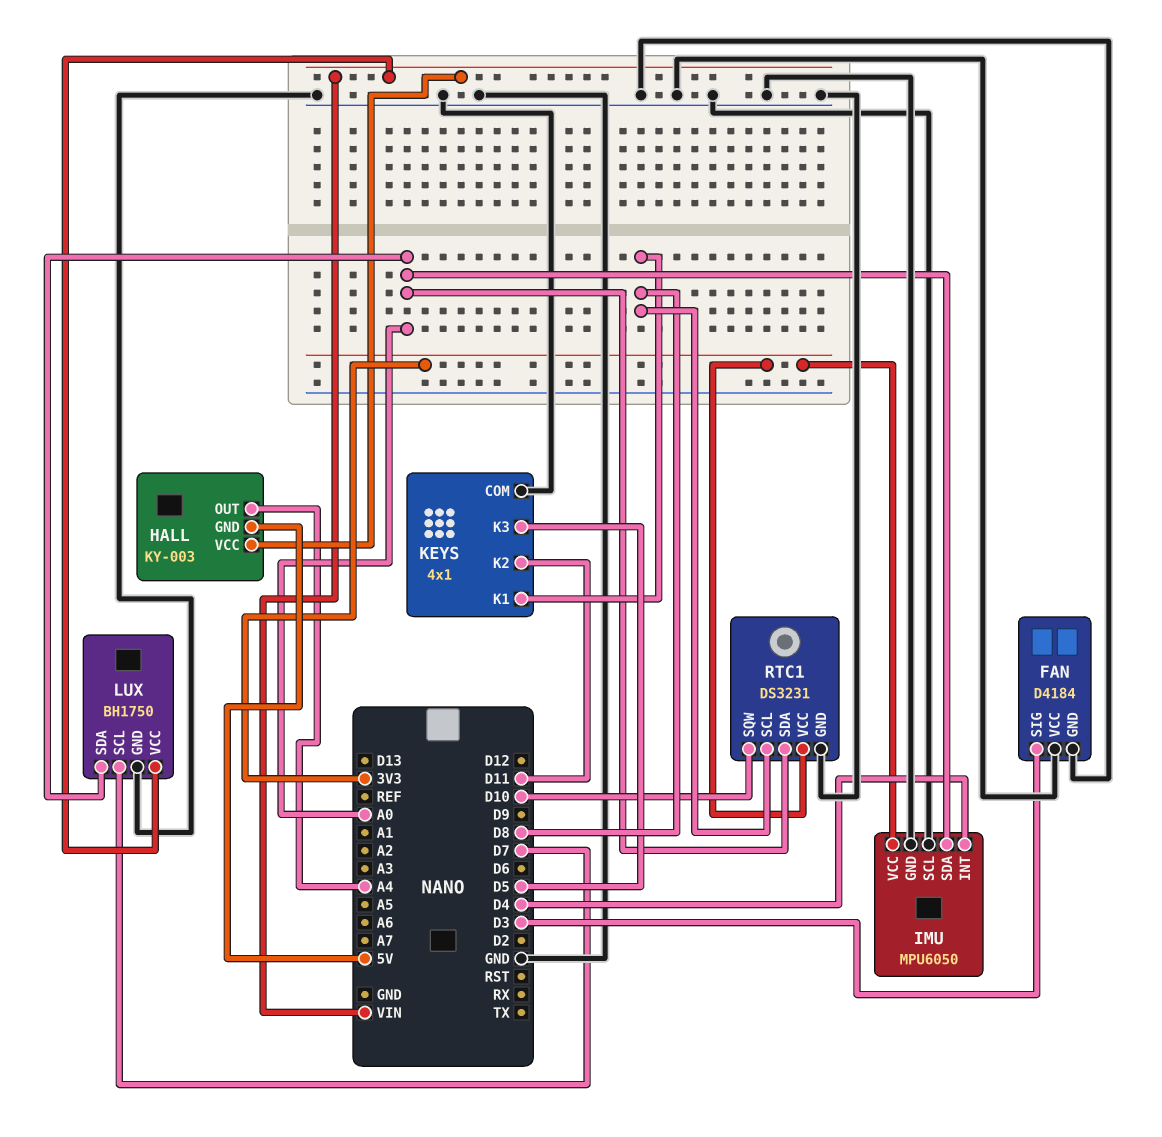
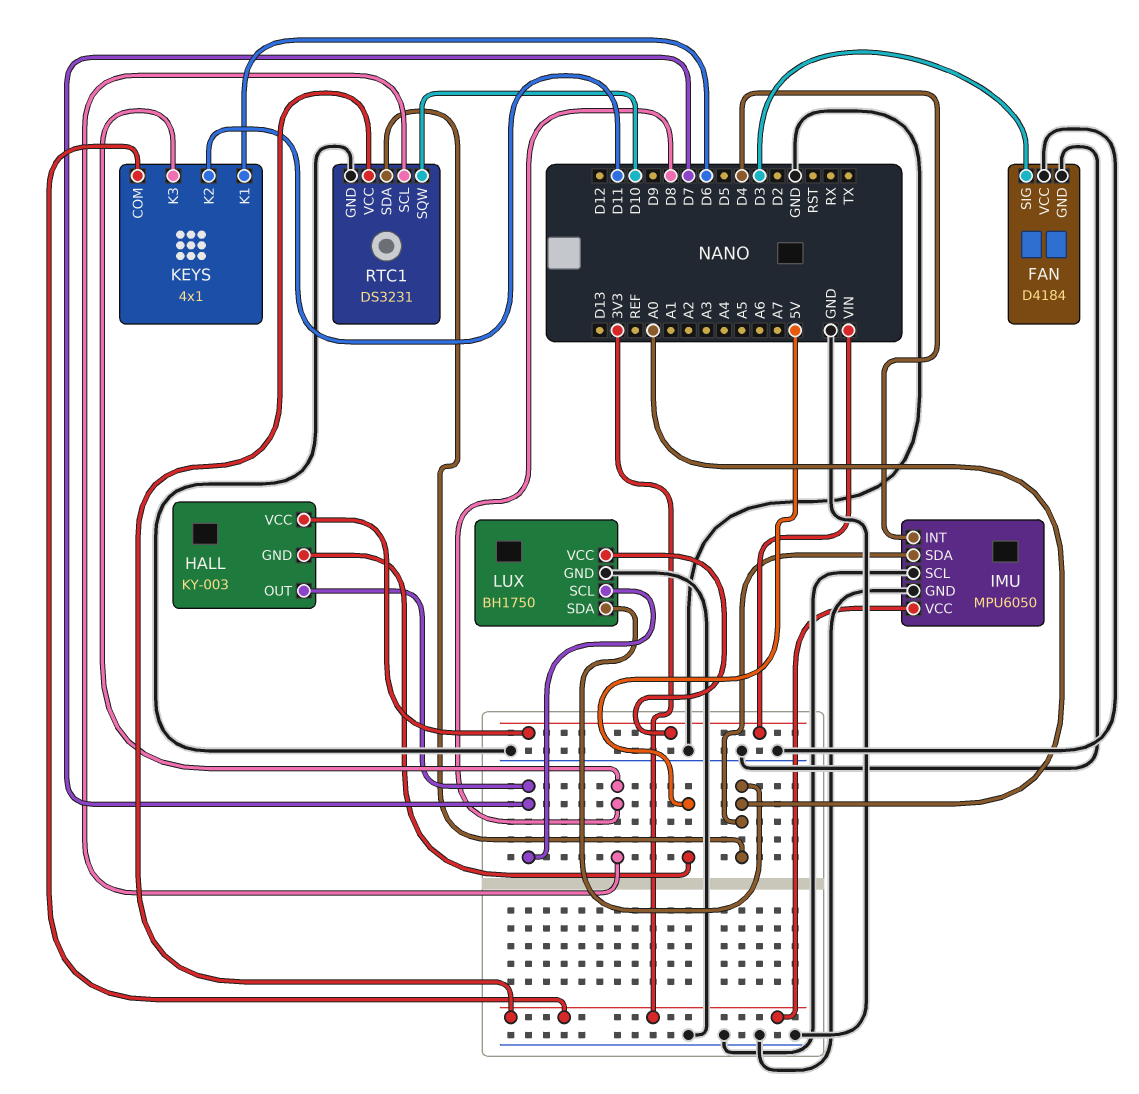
HALL pin OUT: A4 -> D7
KEYS pin COM: GND -> 3V3
KEYS pin K1: D8 -> D6
KEYS pin K3: D5 -> D8

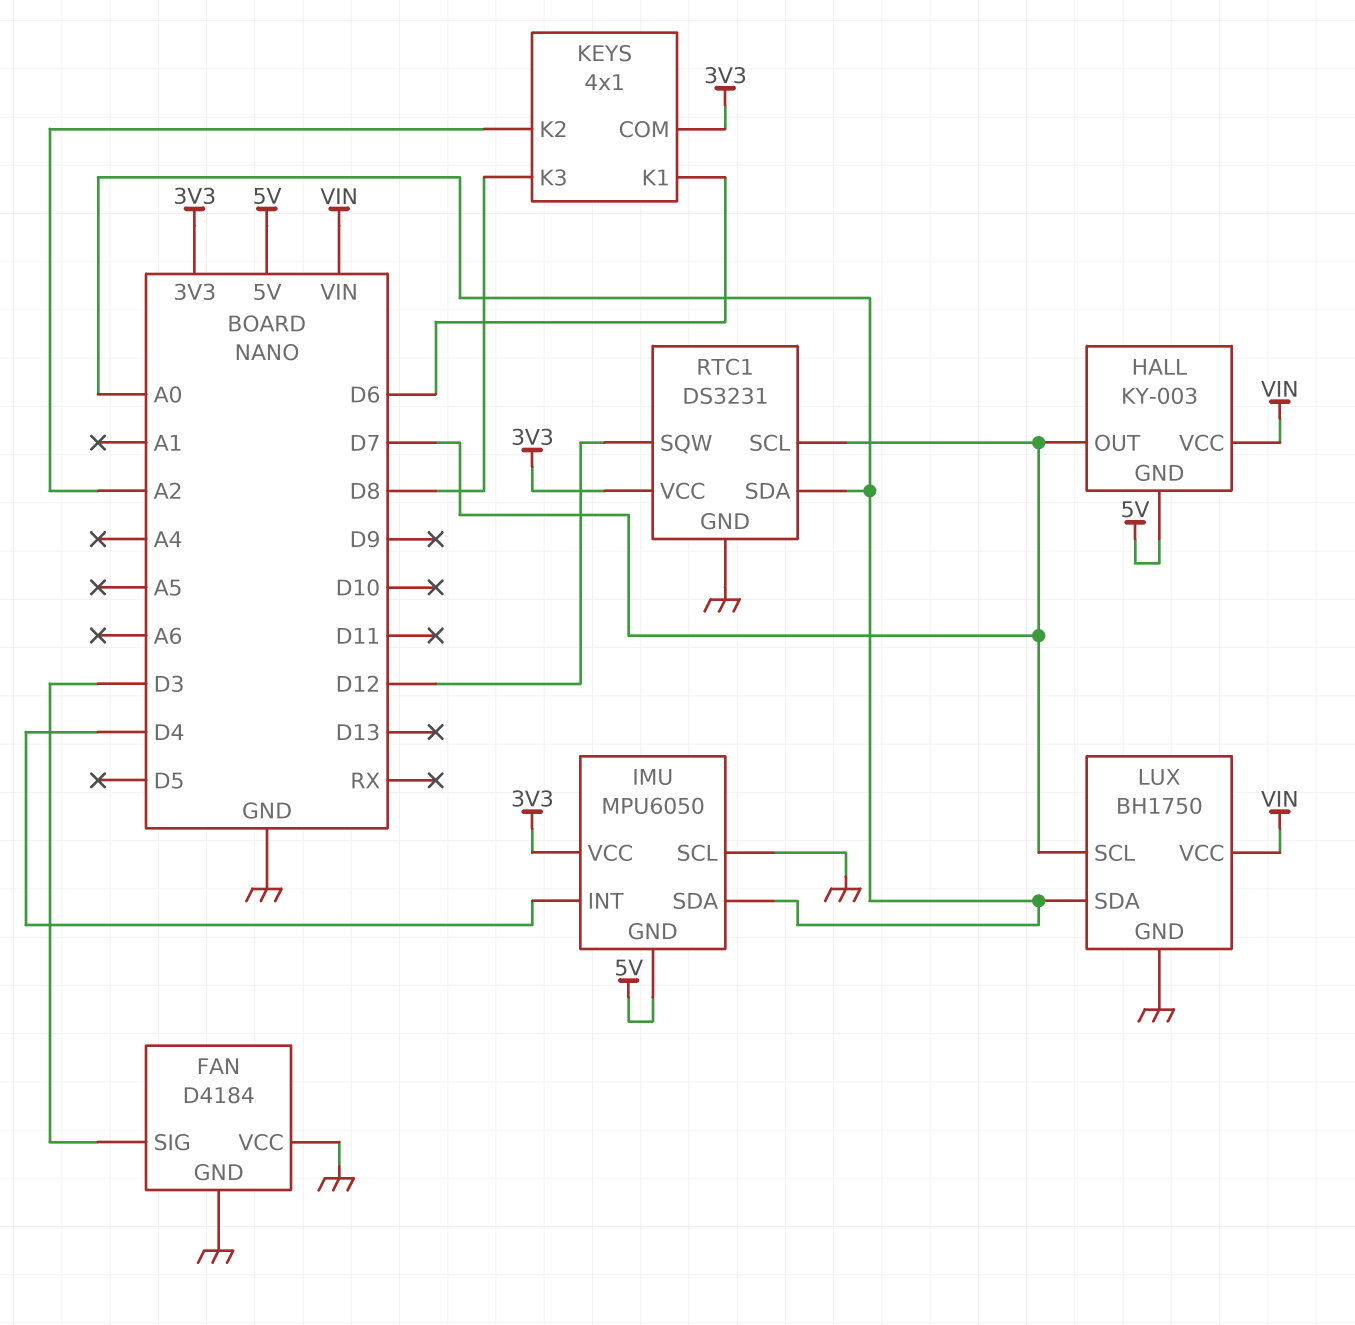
IMU pin GND: GND -> 5V
KEYS pin K2: D11 -> A2
RTC1 pin SCL: D8 -> D7
RTC1 pin SQW: D10 -> D12

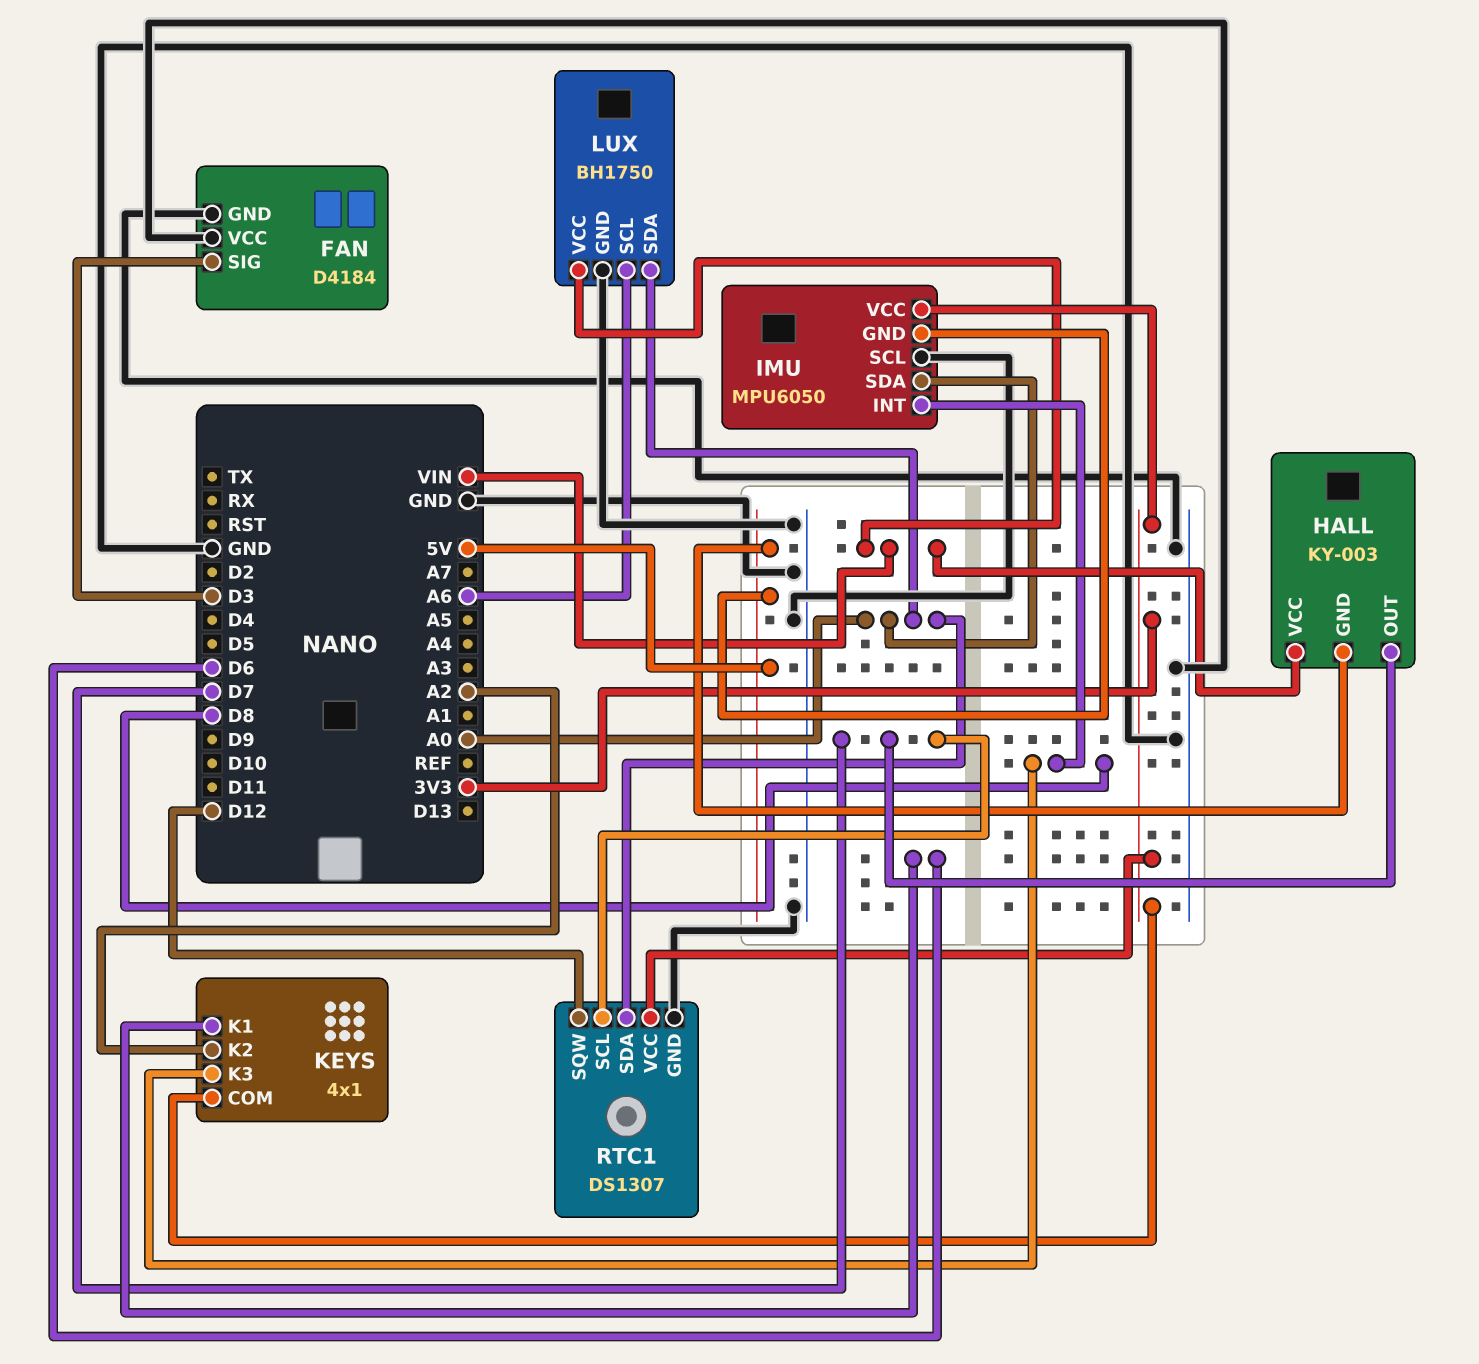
IMU pin INT: D4 -> D8
LUX pin SCL: D7 -> A6
RTC1: DS3231 -> DS1307

